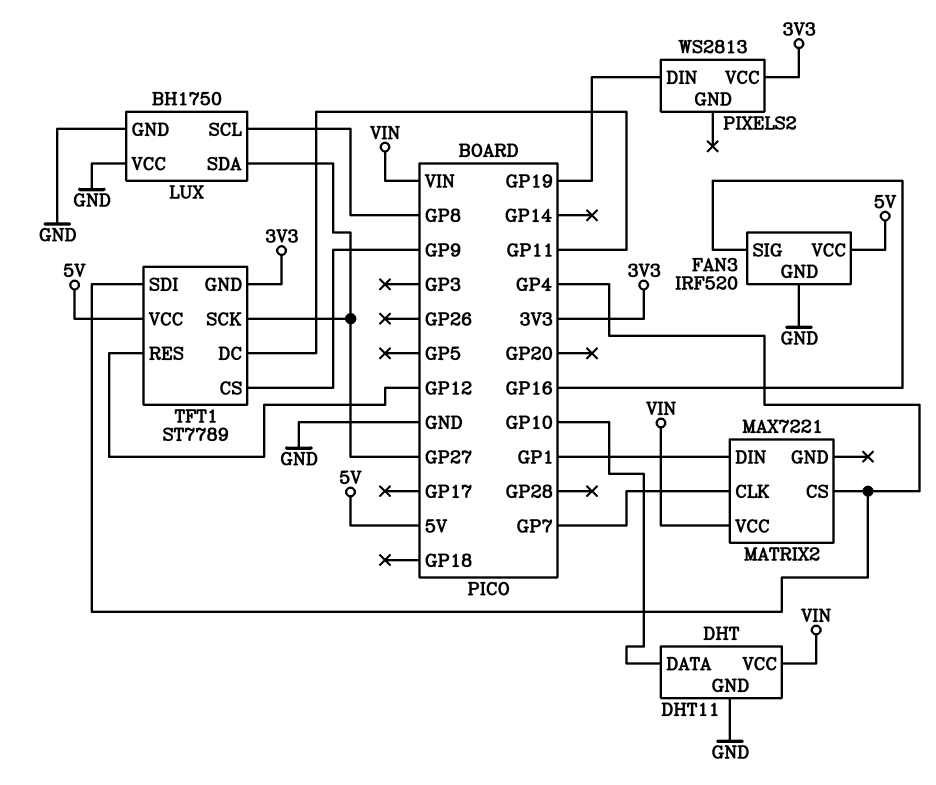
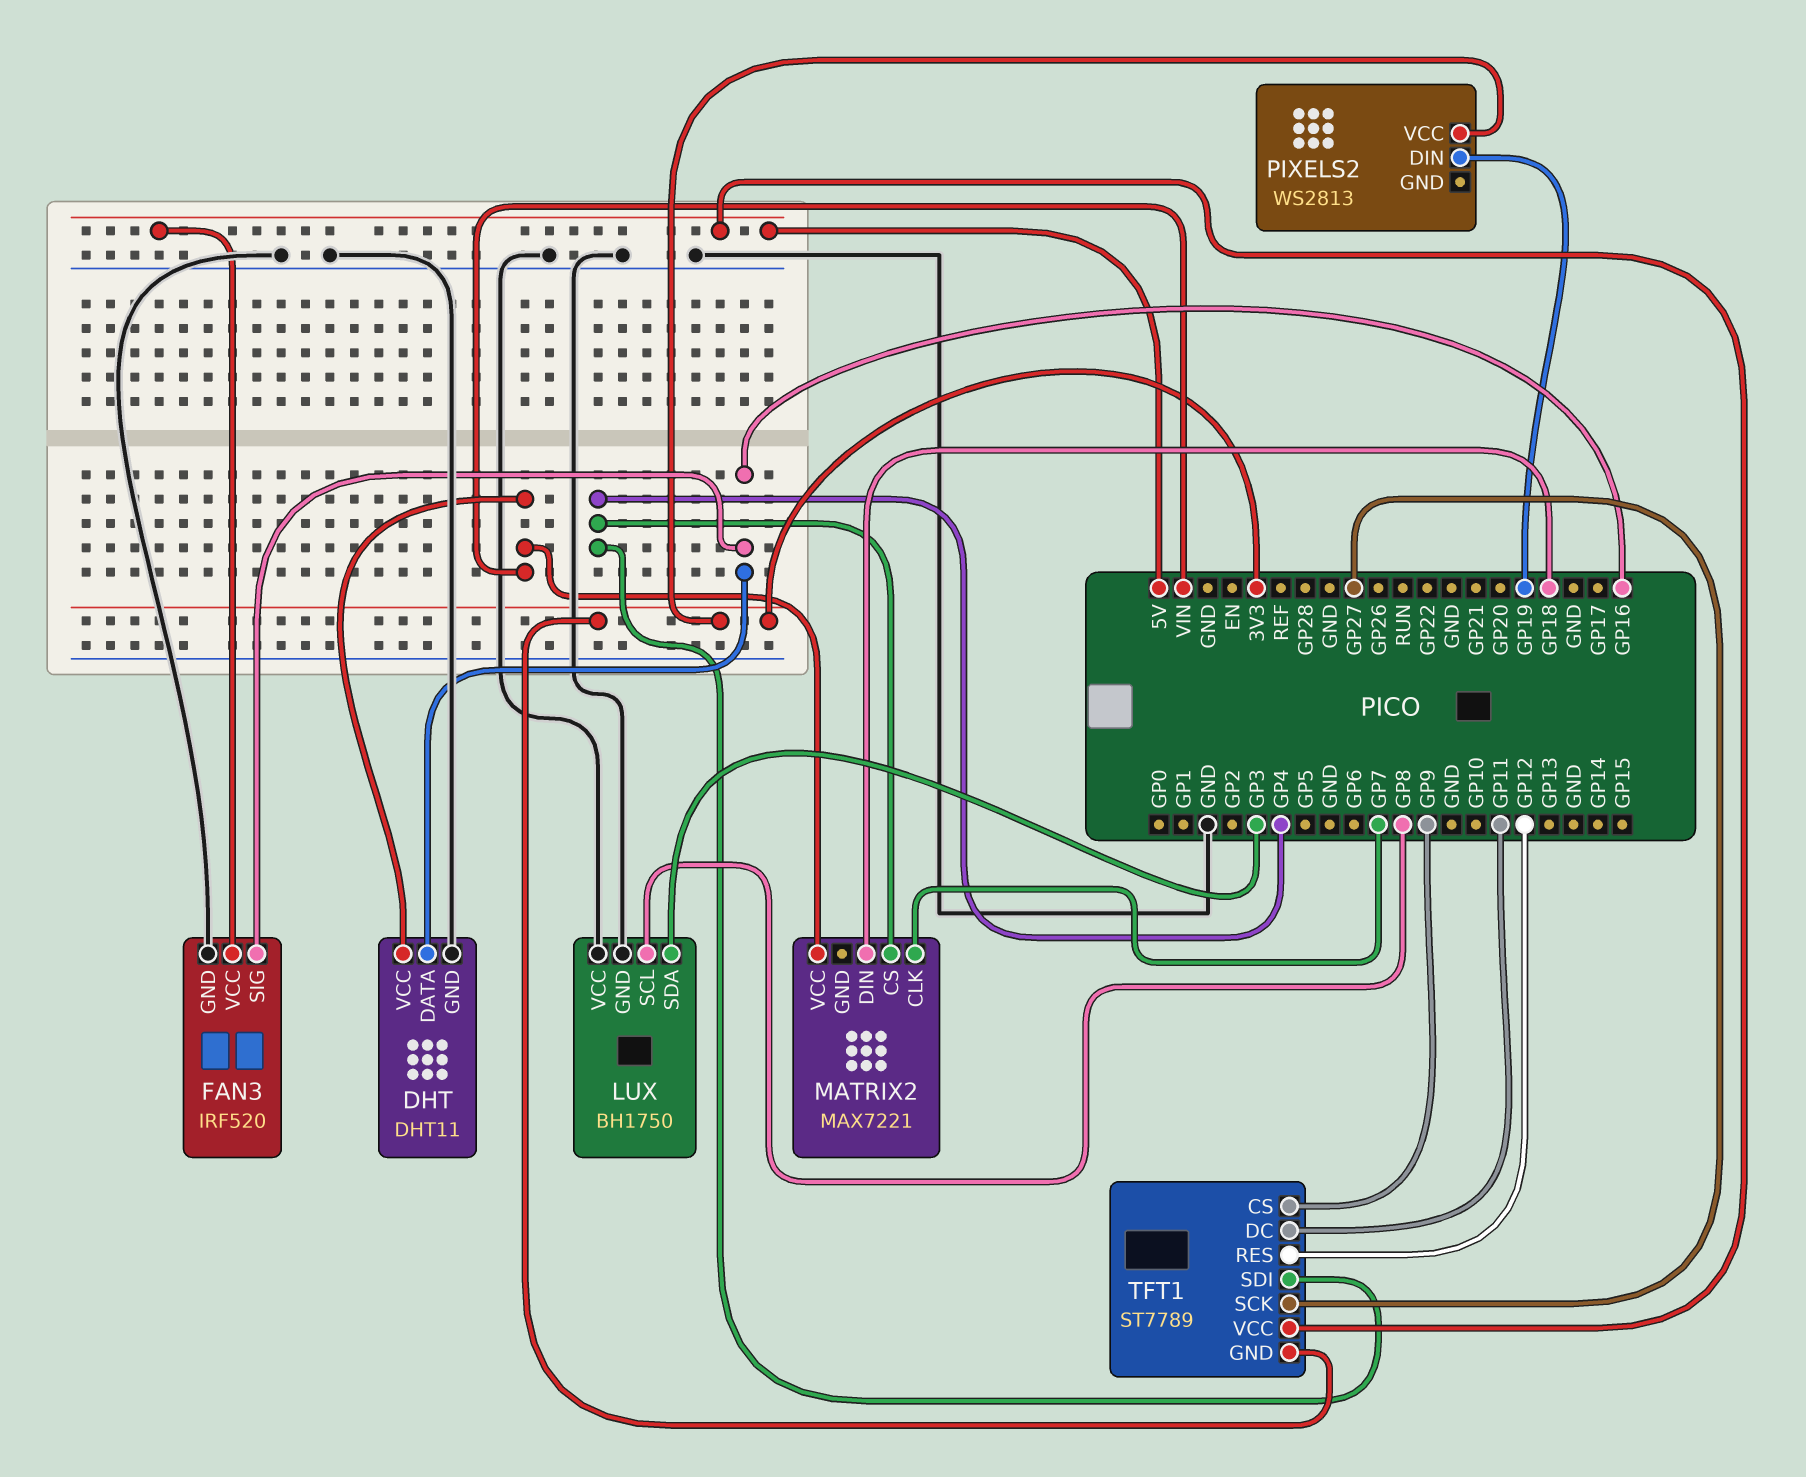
DHT pin DATA: GP10 -> GP16
LUX pin SDA: GP27 -> GP3
MATRIX2 pin DIN: GP1 -> GP18

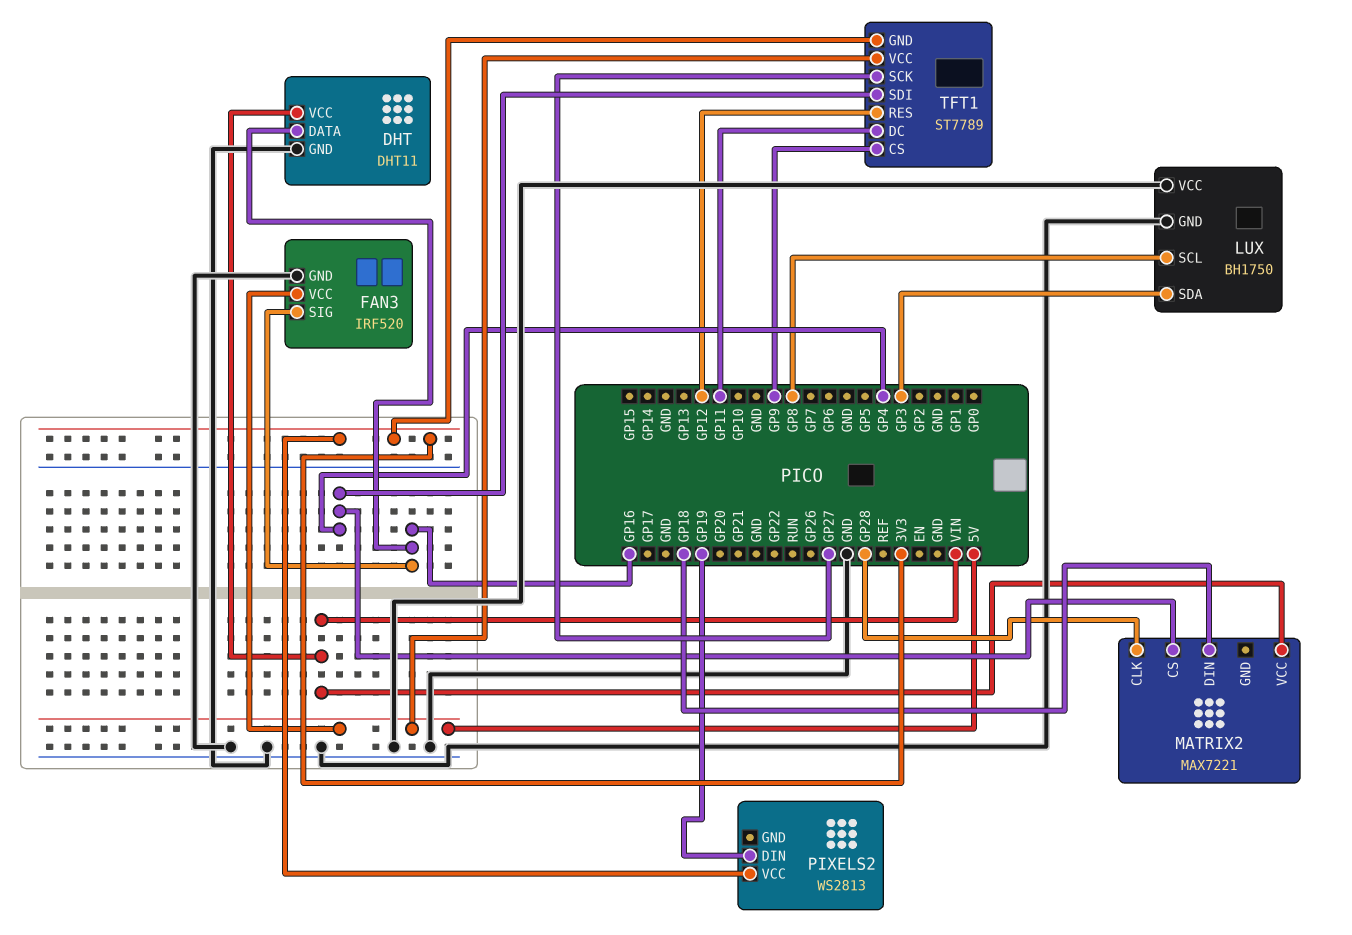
MATRIX2 pin CLK: GP7 -> GP28

